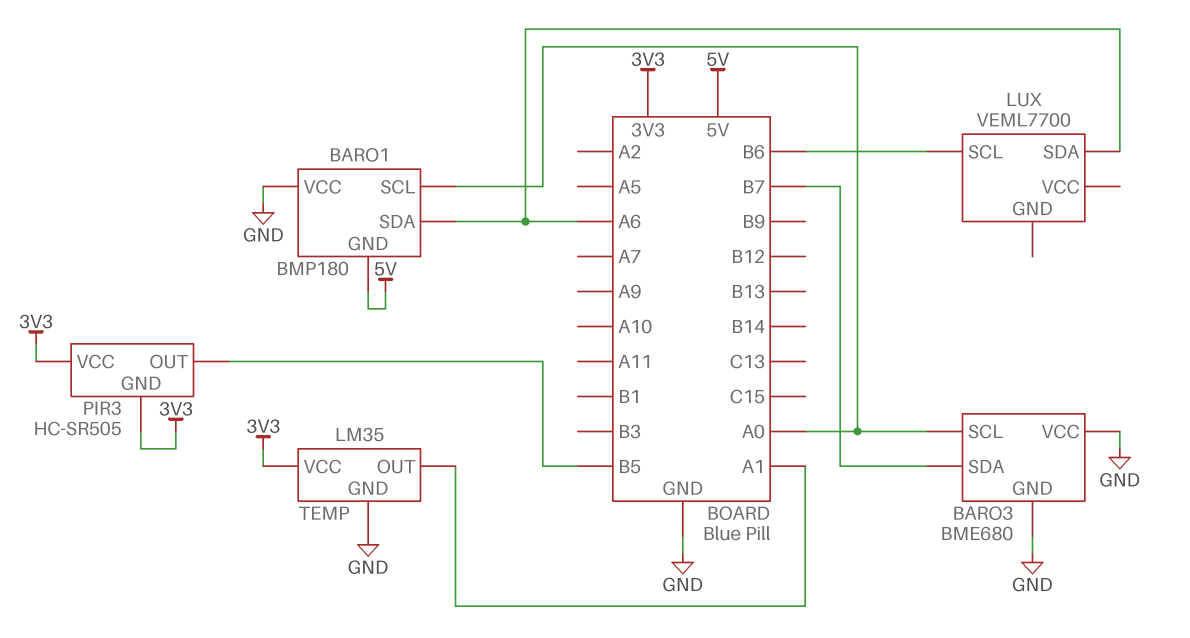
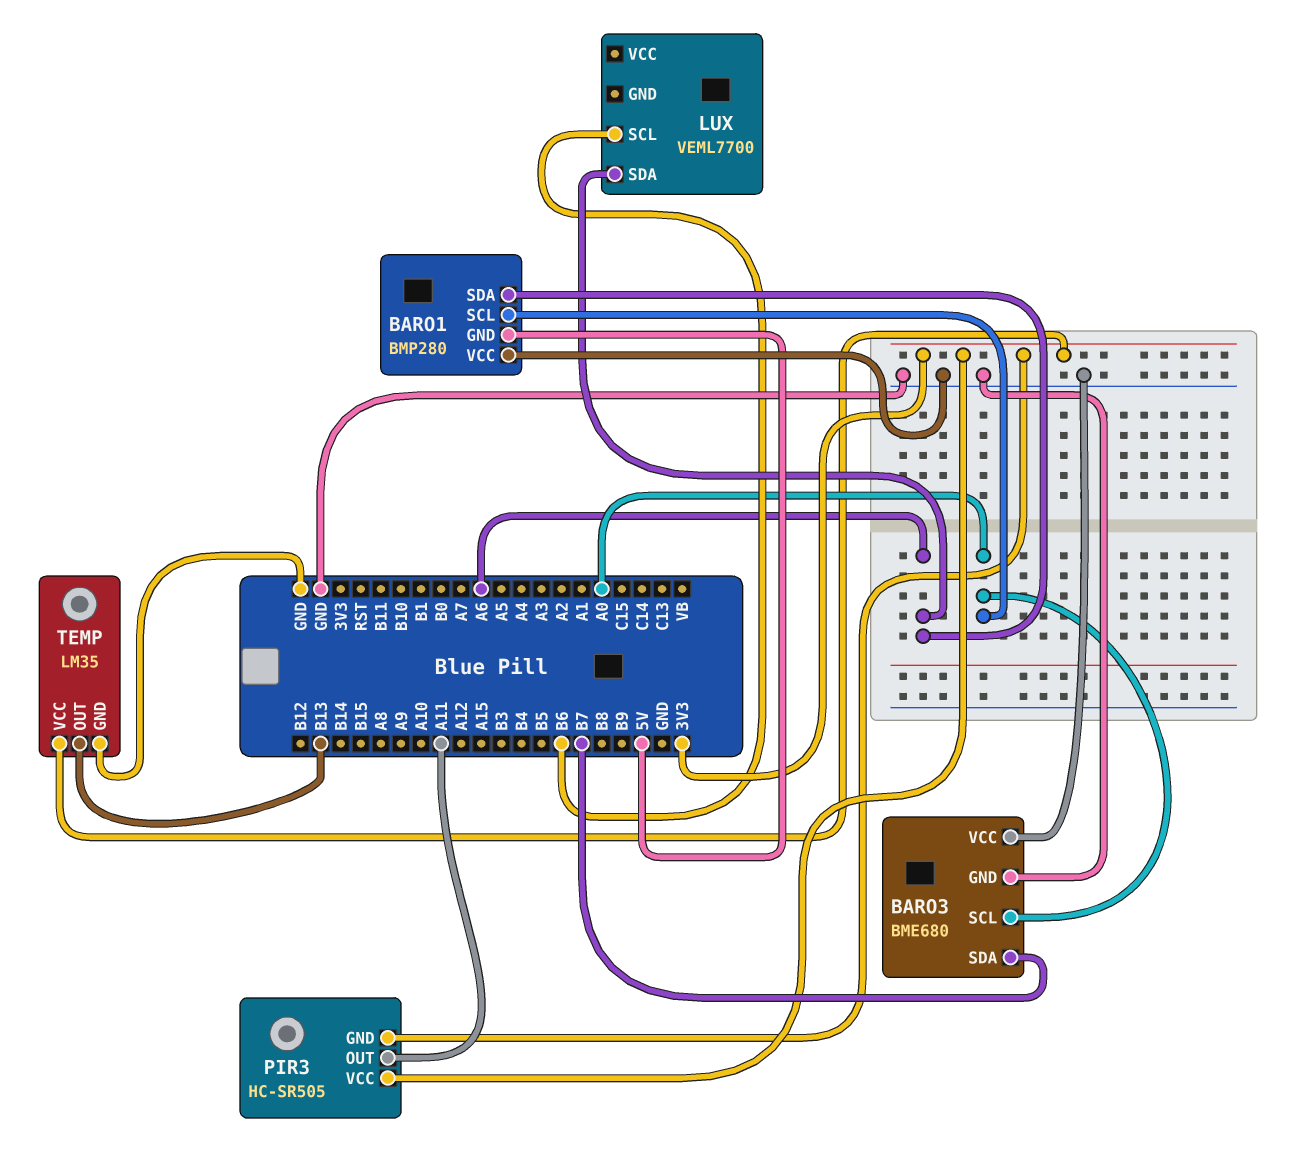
BARO1: BMP180 -> BMP280
PIR3 pin OUT: B5 -> A11
TEMP pin OUT: A1 -> B13

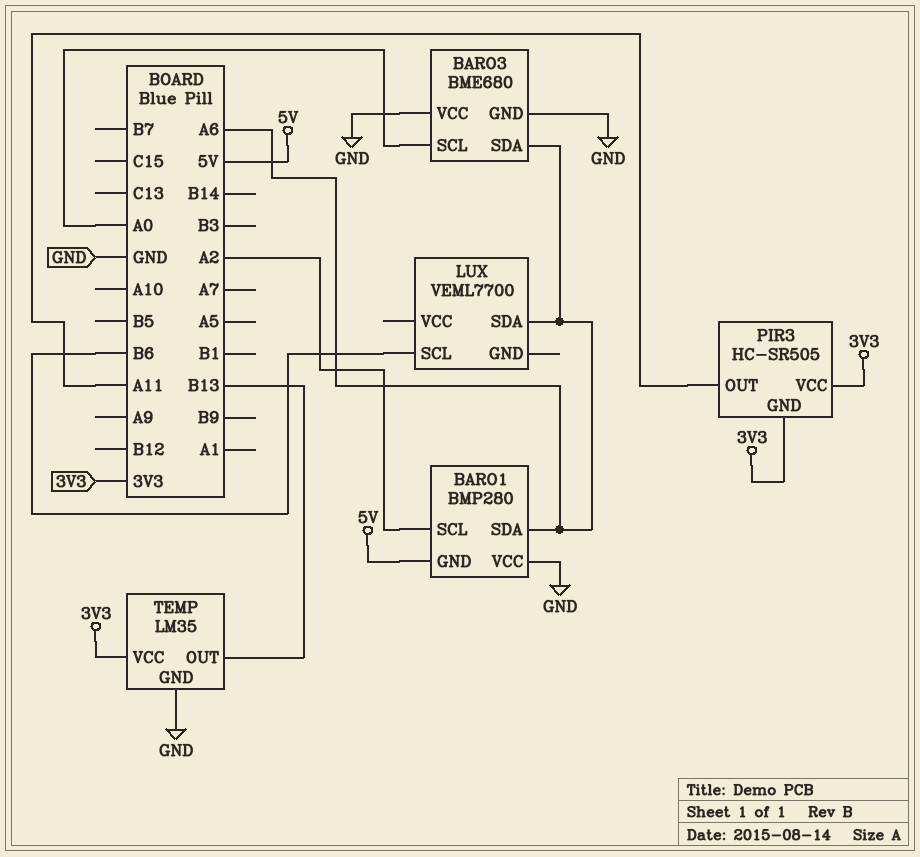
BARO1 pin SCL: A0 -> A2
BARO3 pin SDA: B7 -> A6

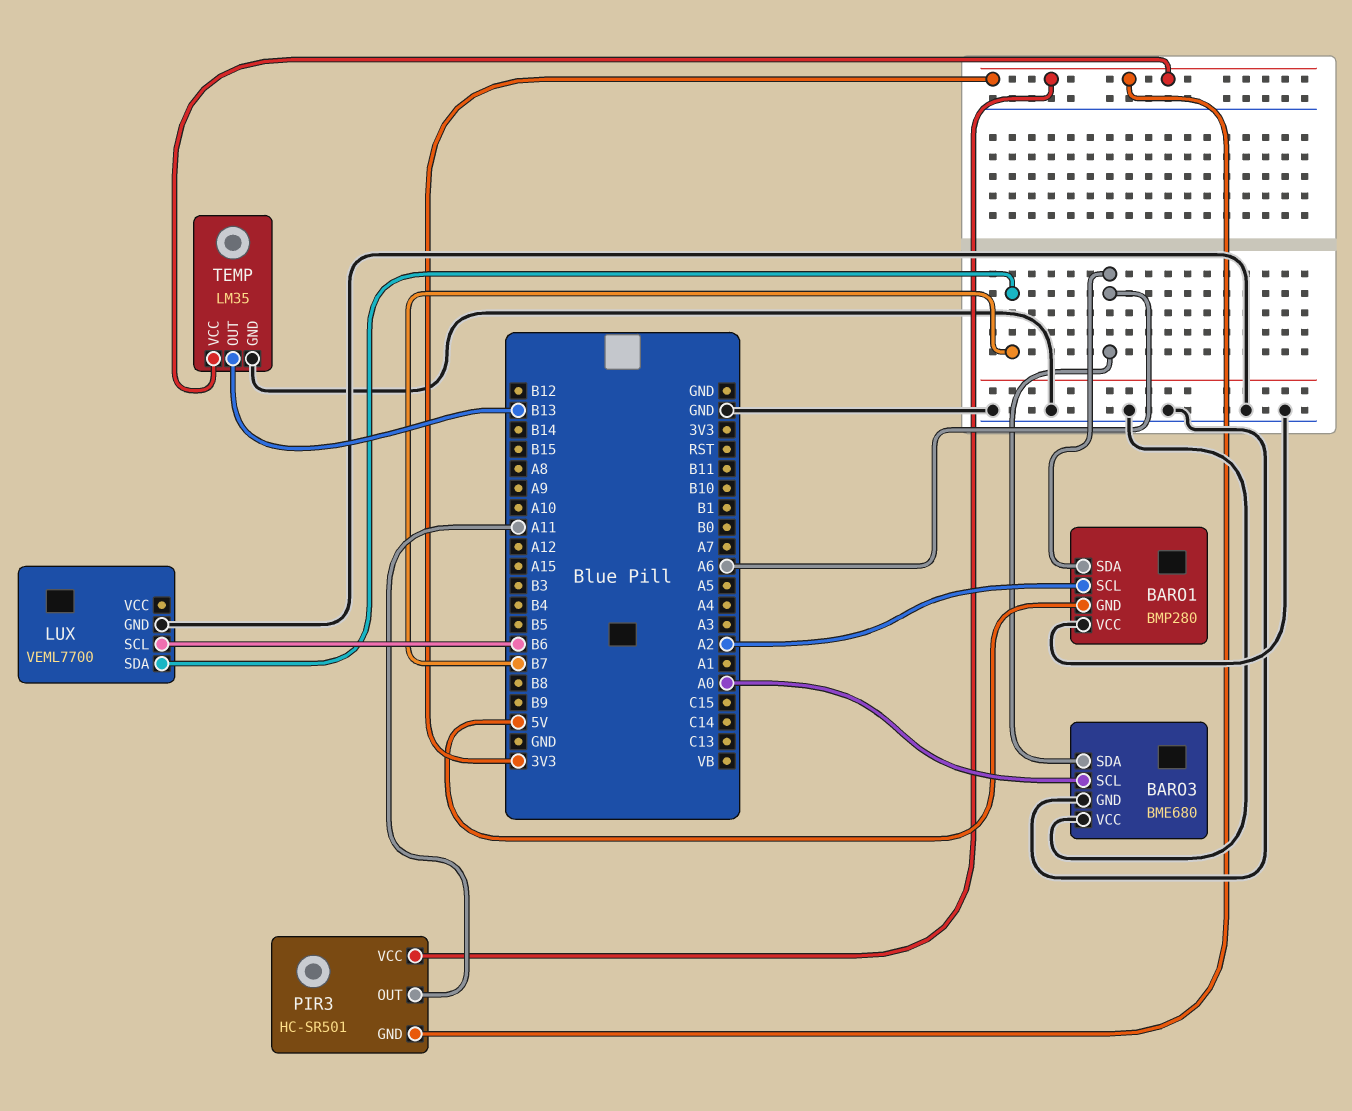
LUX pin GND: none -> GND
LUX pin SDA: A6 -> B7
PIR3: HC-SR505 -> HC-SR501

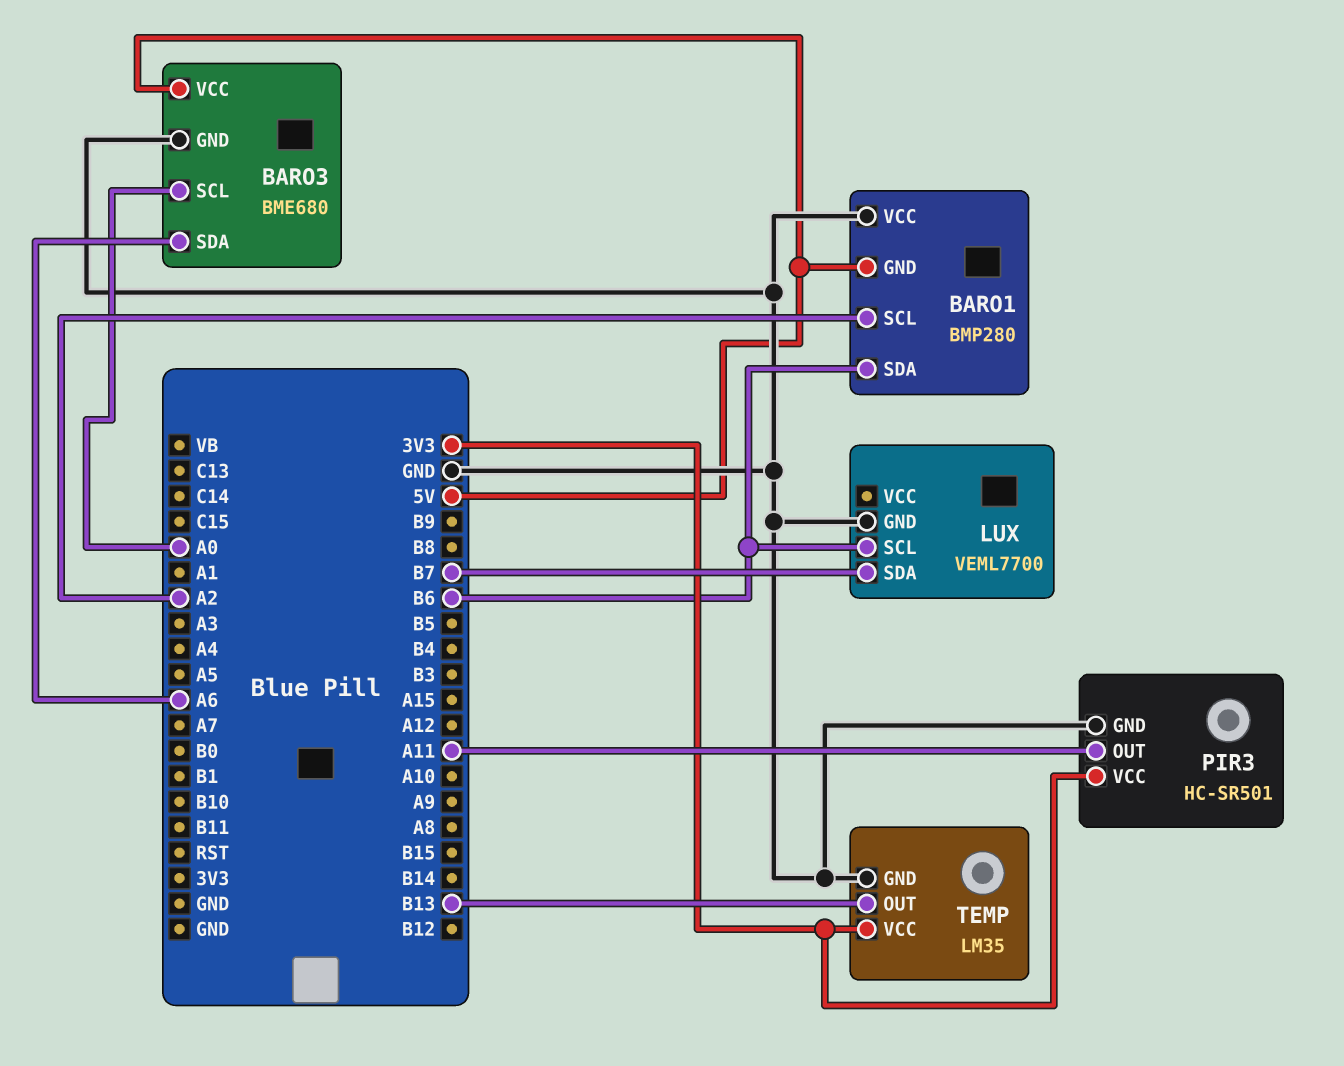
BARO1 pin SDA: A6 -> B6
BARO3 pin VCC: GND -> 5V
PIR3 pin GND: 3V3 -> GND

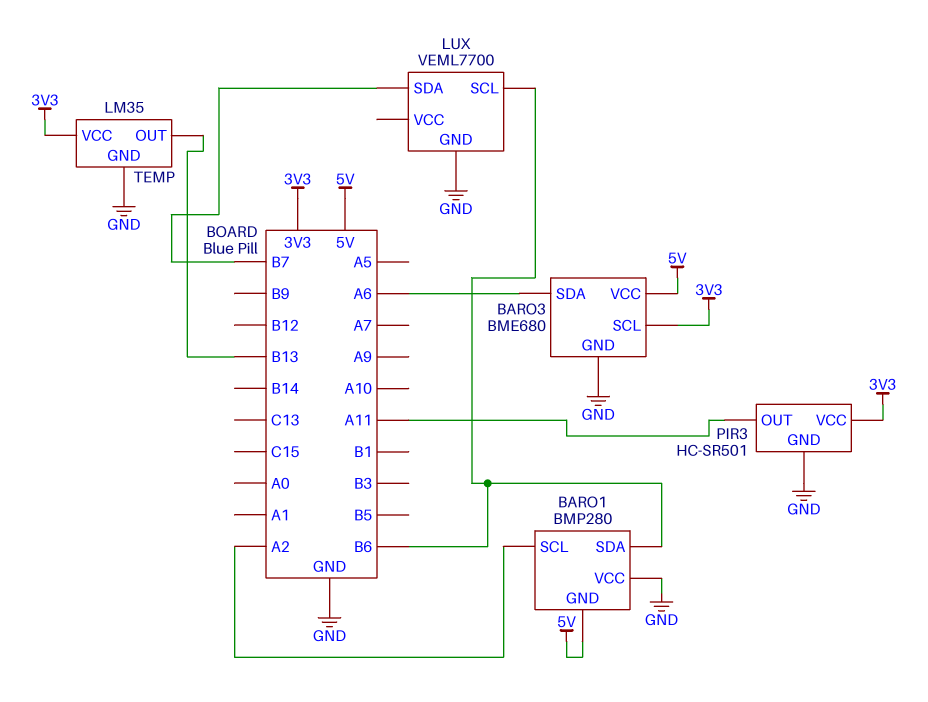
BARO3 pin SCL: A0 -> 3V3

